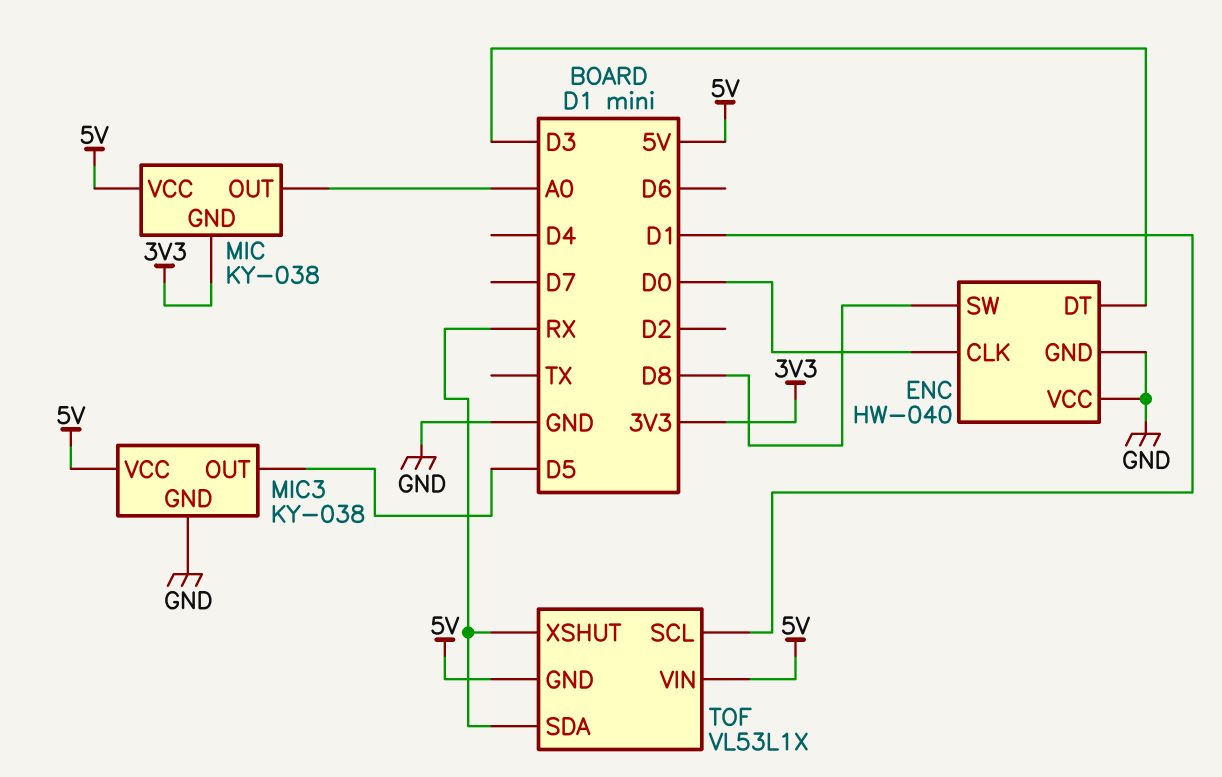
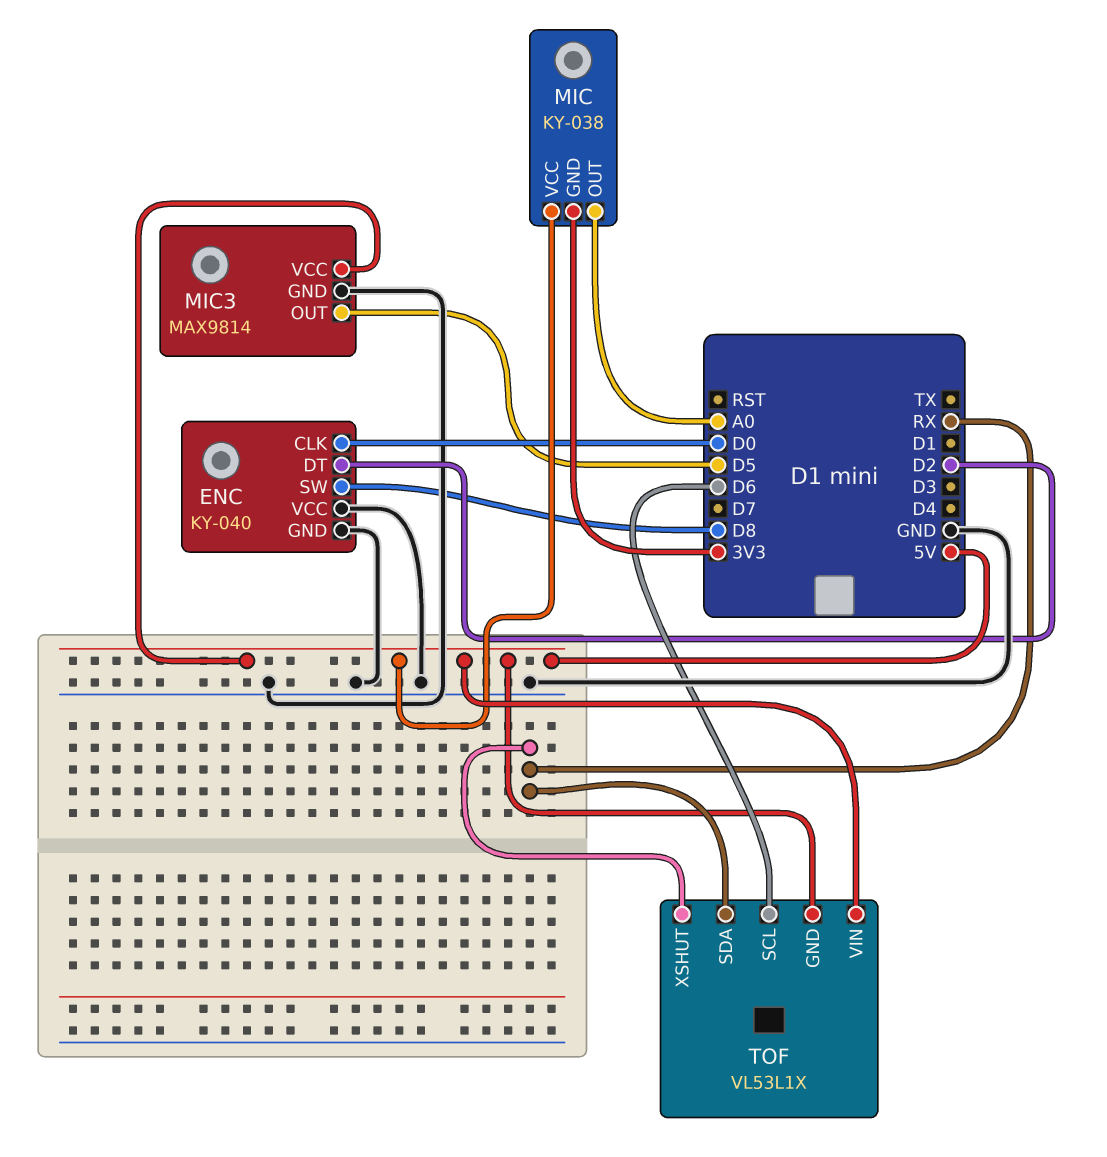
ENC: HW-040 -> KY-040
ENC pin DT: D3 -> D2
MIC3: KY-038 -> MAX9814
TOF pin SCL: D1 -> D6

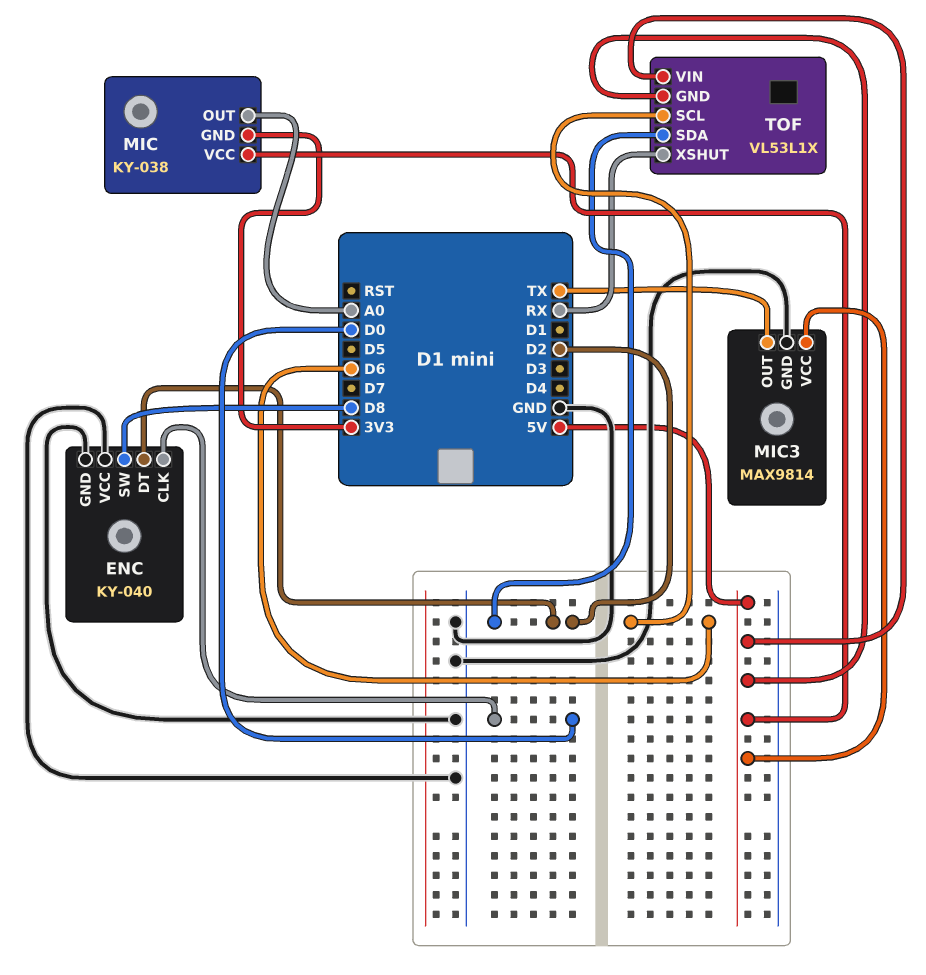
MIC3 pin OUT: D5 -> TX
TOF pin SDA: RX -> D2

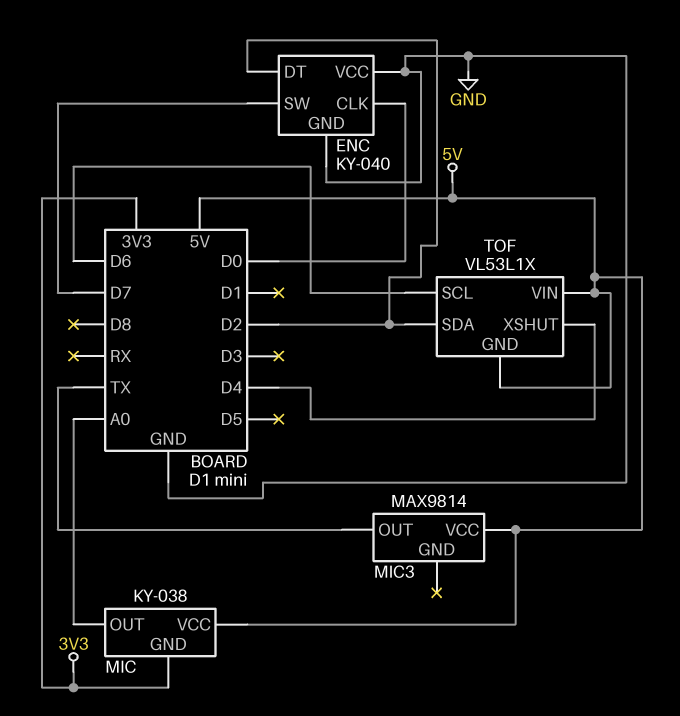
ENC pin SW: D8 -> D7
MIC3 pin GND: GND -> none
TOF pin XSHUT: RX -> D4

